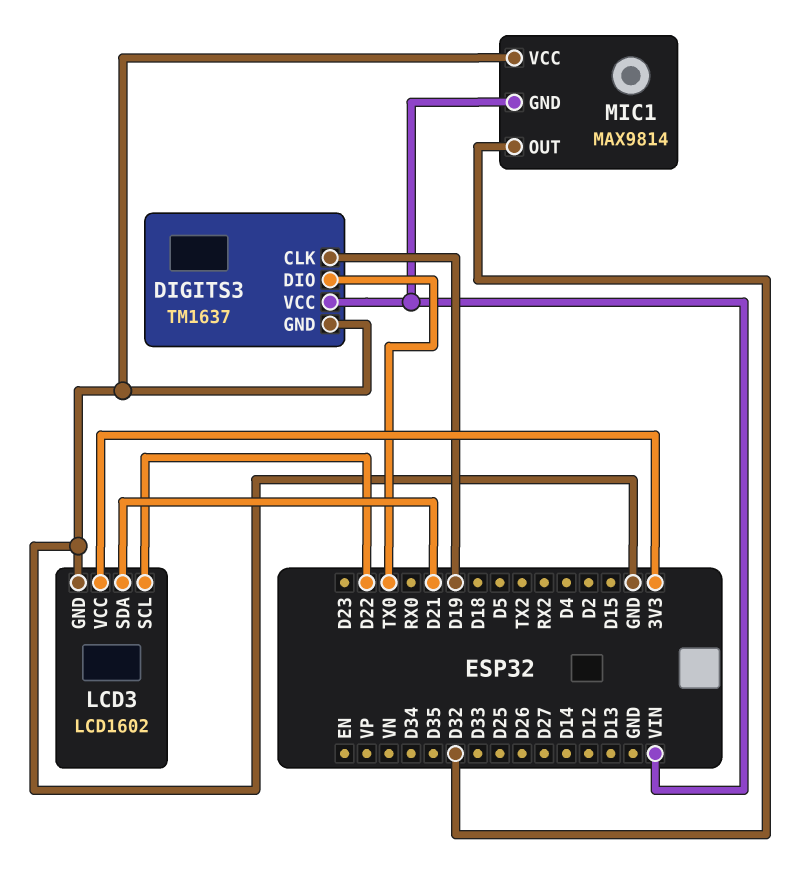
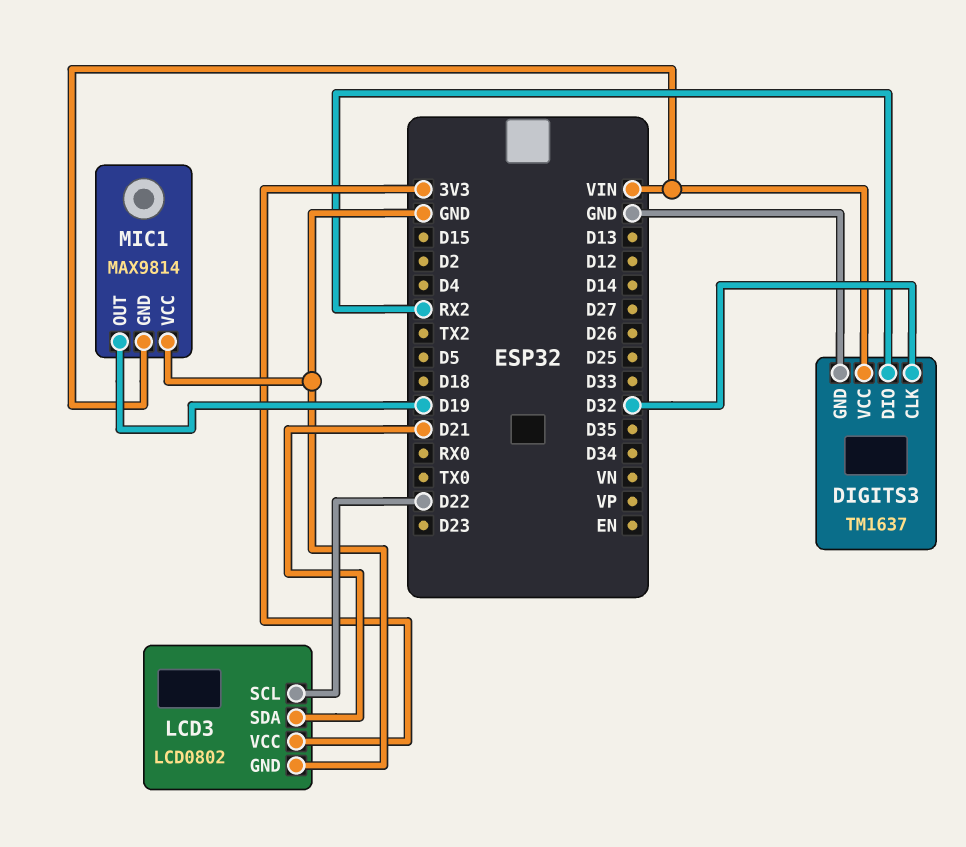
DIGITS3 pin CLK: D19 -> D32
DIGITS3 pin DIO: TX0 -> RX2
LCD3: LCD1602 -> LCD0802
MIC1 pin OUT: D32 -> D19

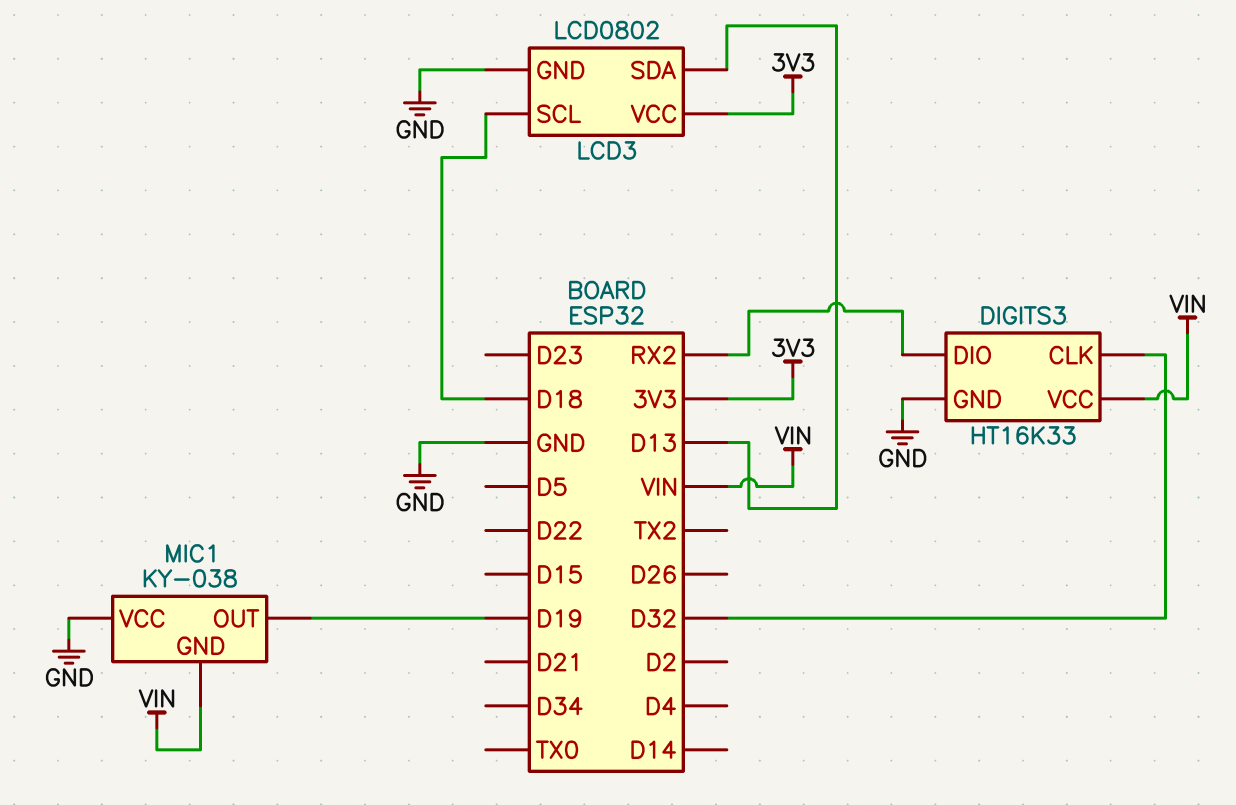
DIGITS3: TM1637 -> HT16K33
LCD3 pin SCL: D22 -> D18
LCD3 pin SDA: D21 -> D13
MIC1: MAX9814 -> KY-038

